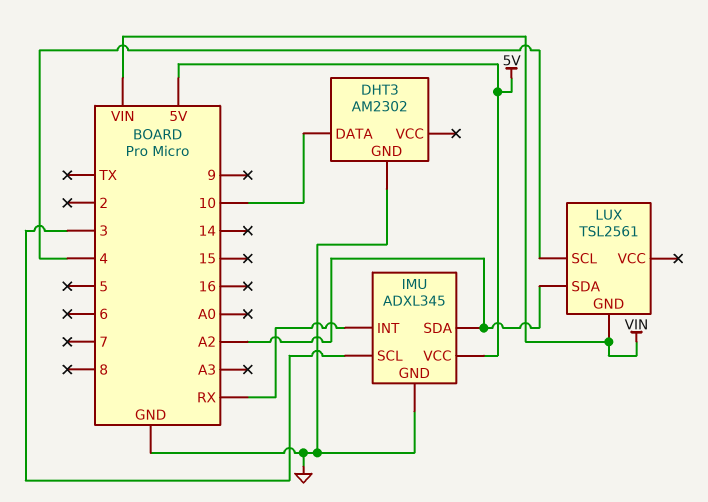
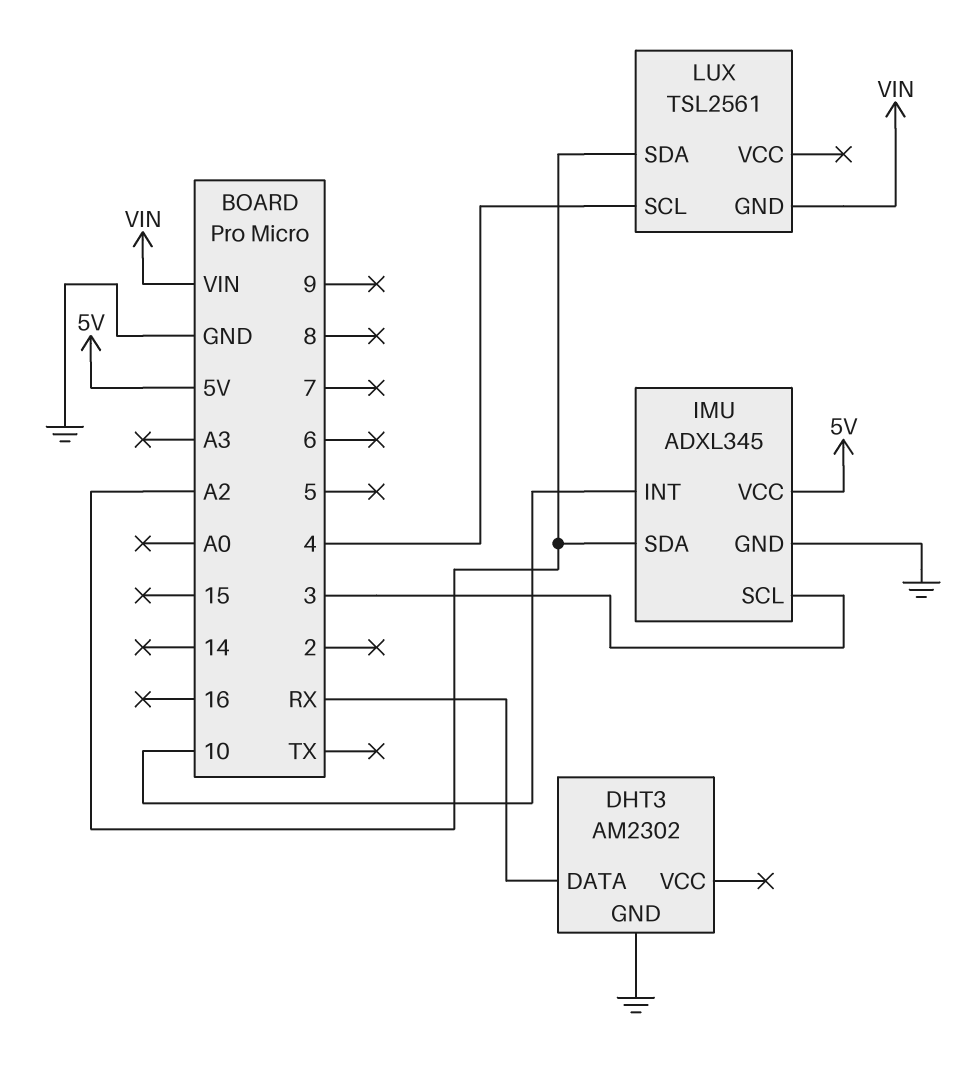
DHT3 pin DATA: 10 -> RX
IMU pin INT: RX -> 10

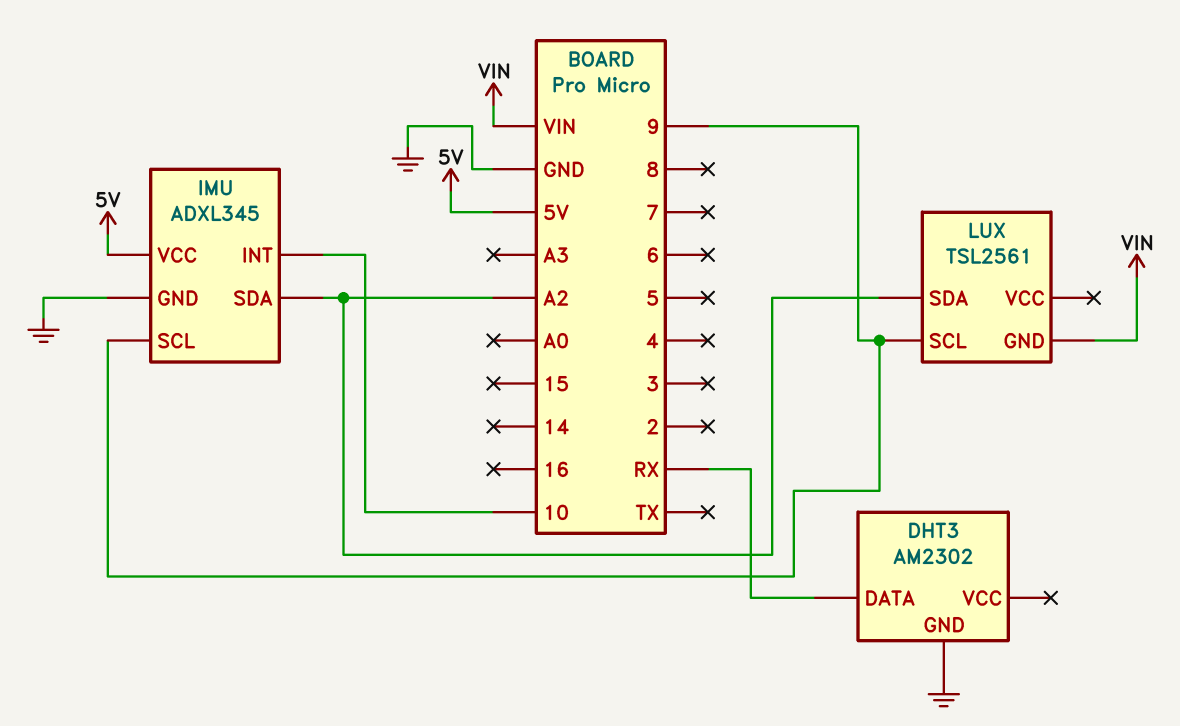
IMU pin SCL: 3 -> 9
LUX pin SCL: 4 -> 9

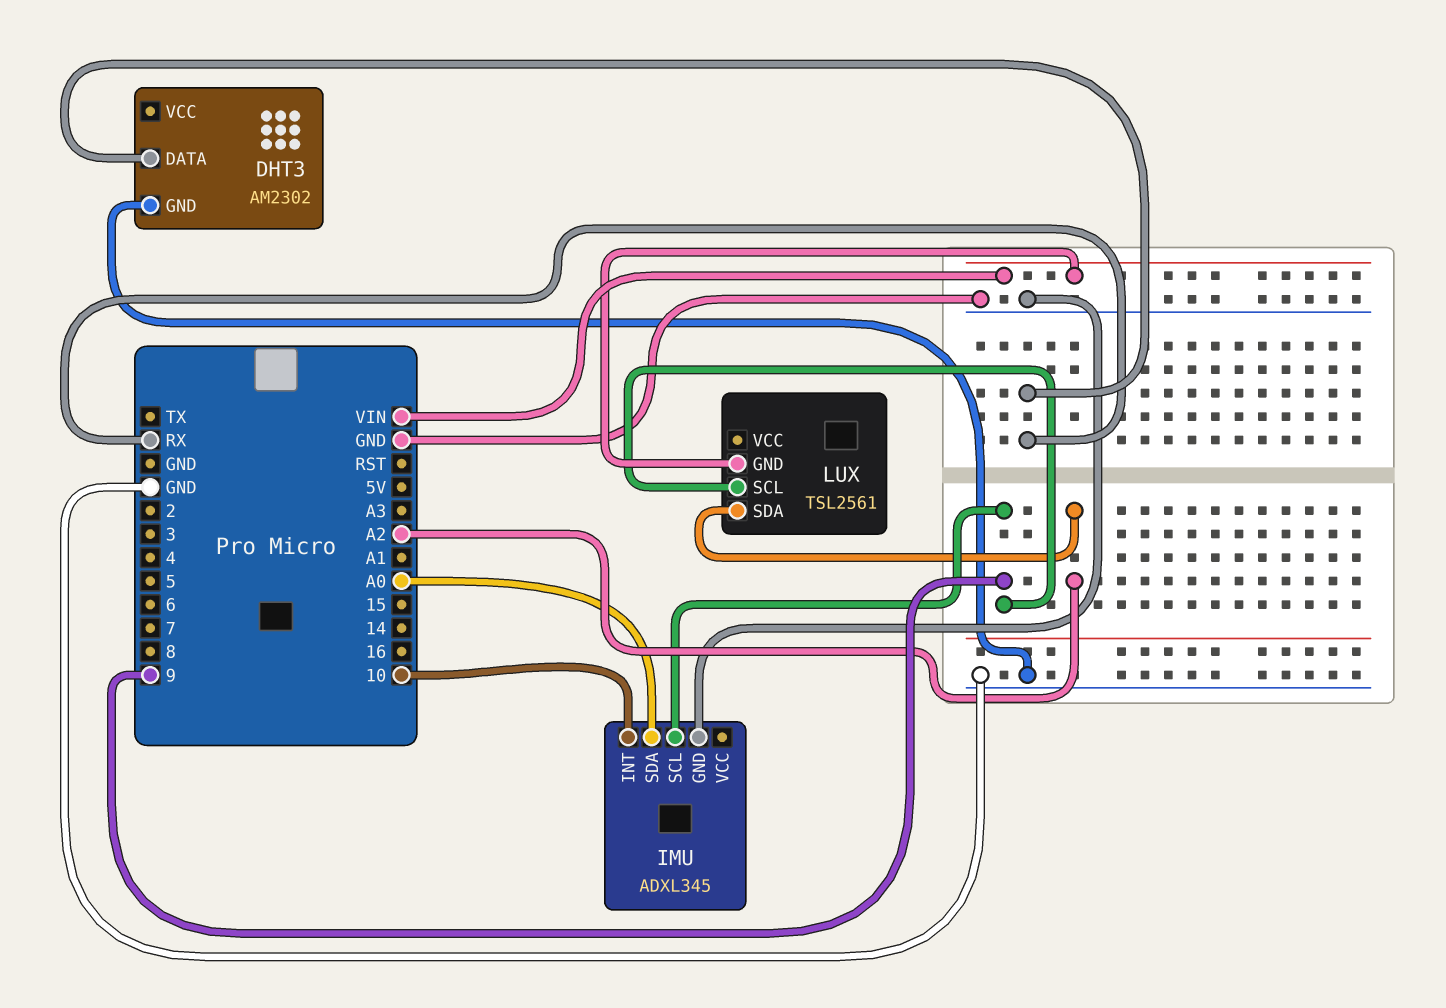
IMU pin SDA: A2 -> A0
IMU pin VCC: 5V -> none

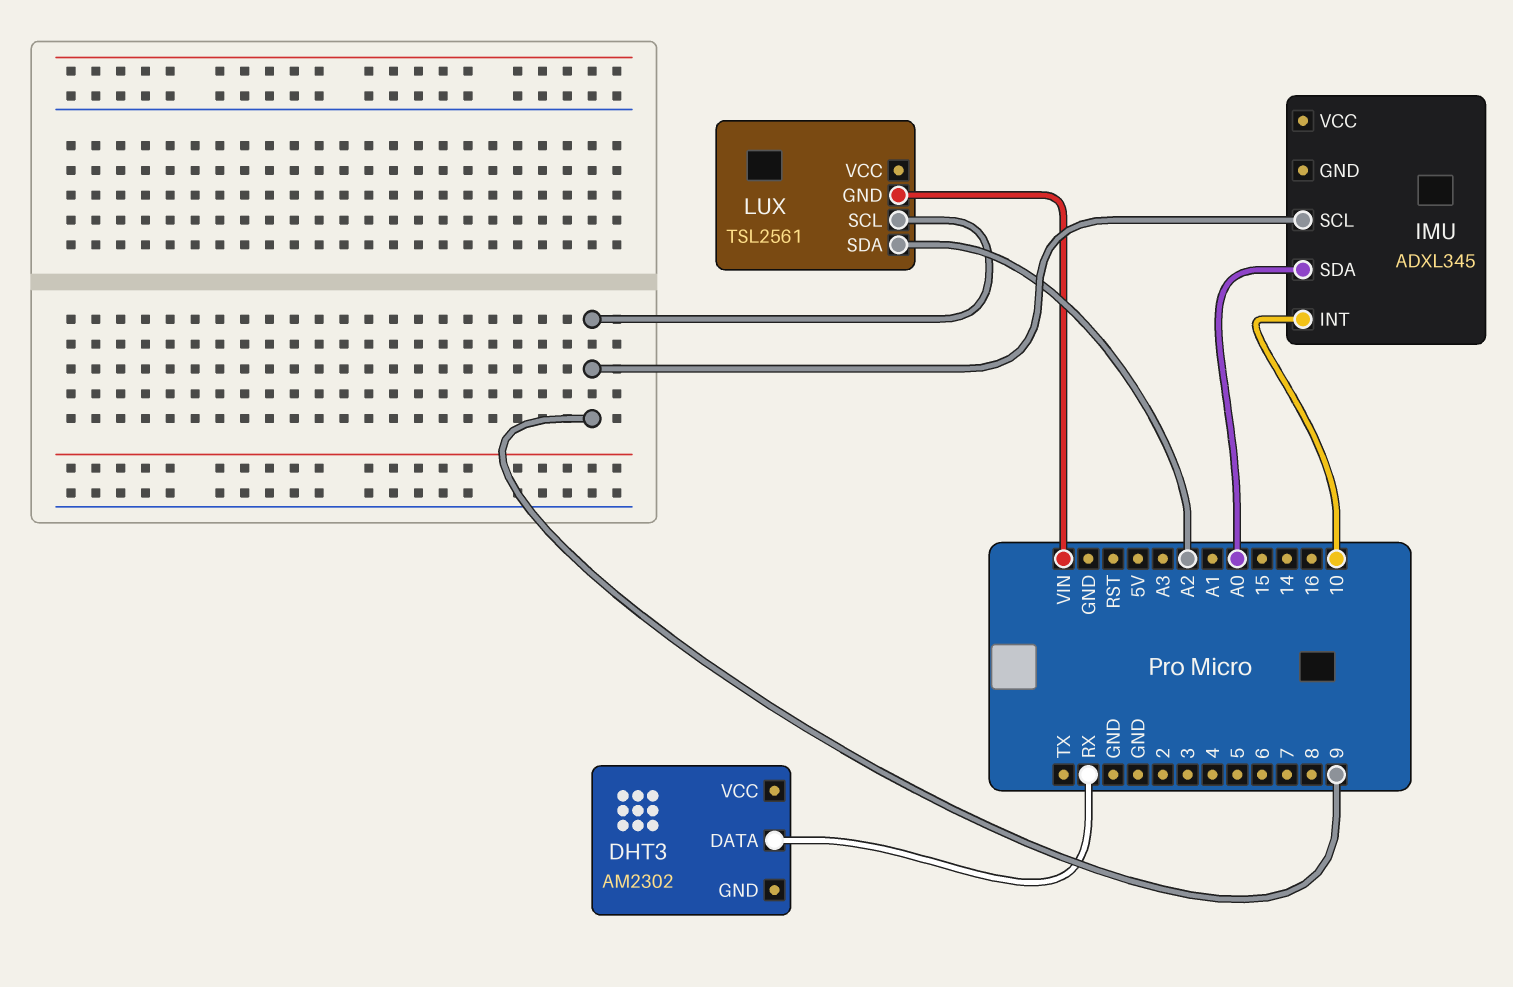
DHT3 pin GND: GND -> none
IMU pin GND: GND -> none

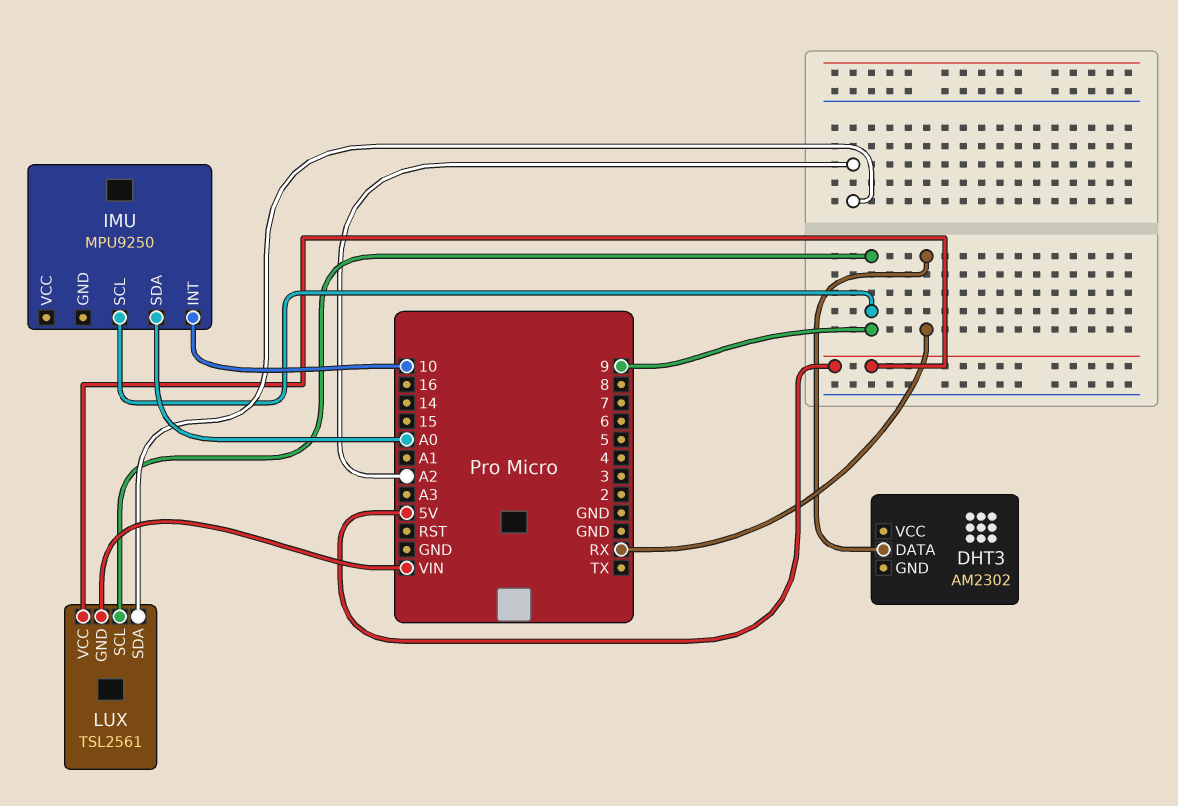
IMU: ADXL345 -> MPU9250
LUX pin VCC: none -> 5V

